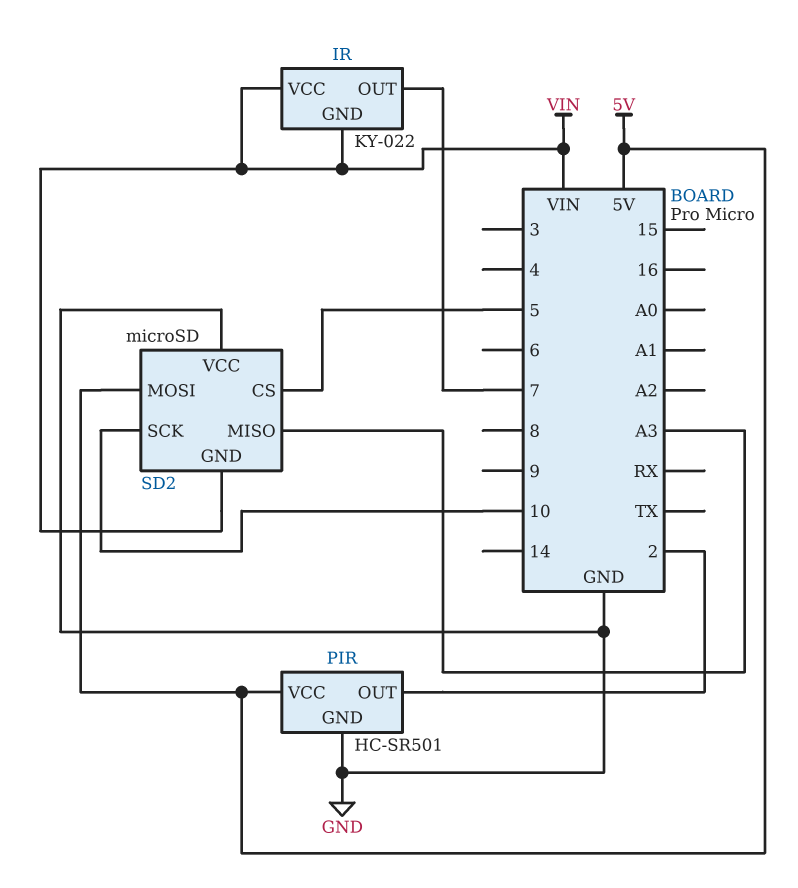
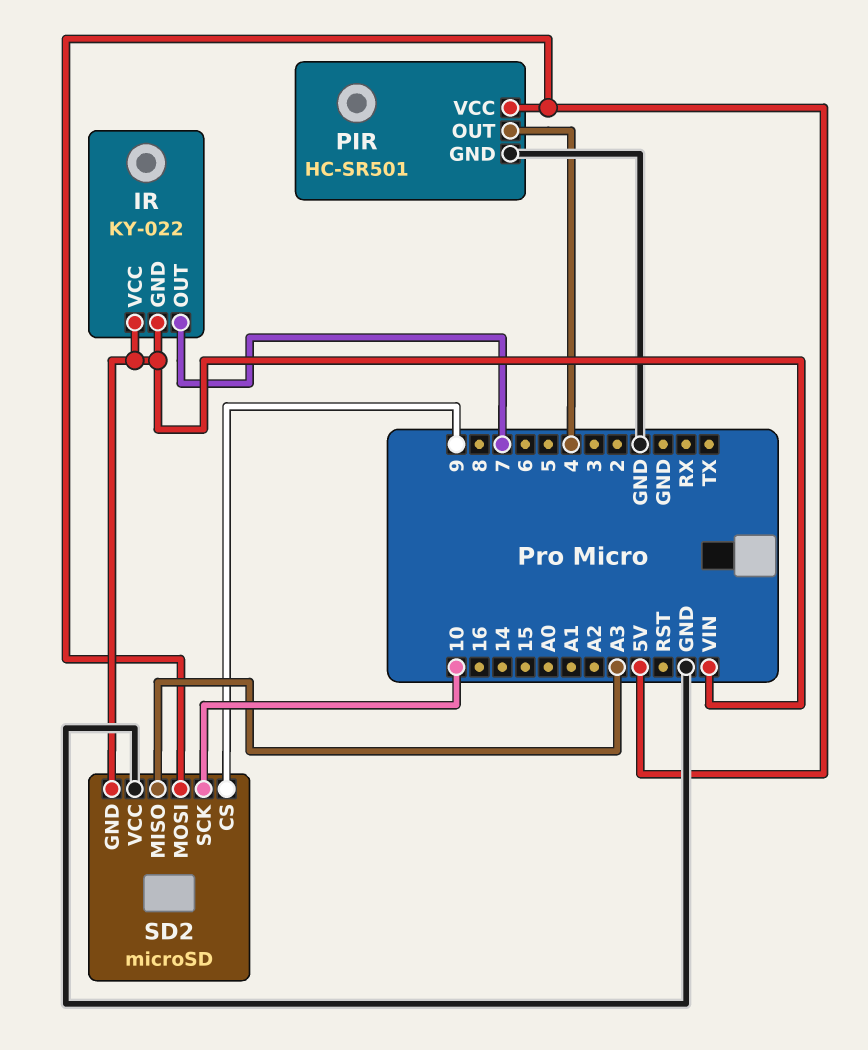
PIR pin OUT: 2 -> 4
SD2 pin CS: 5 -> 9

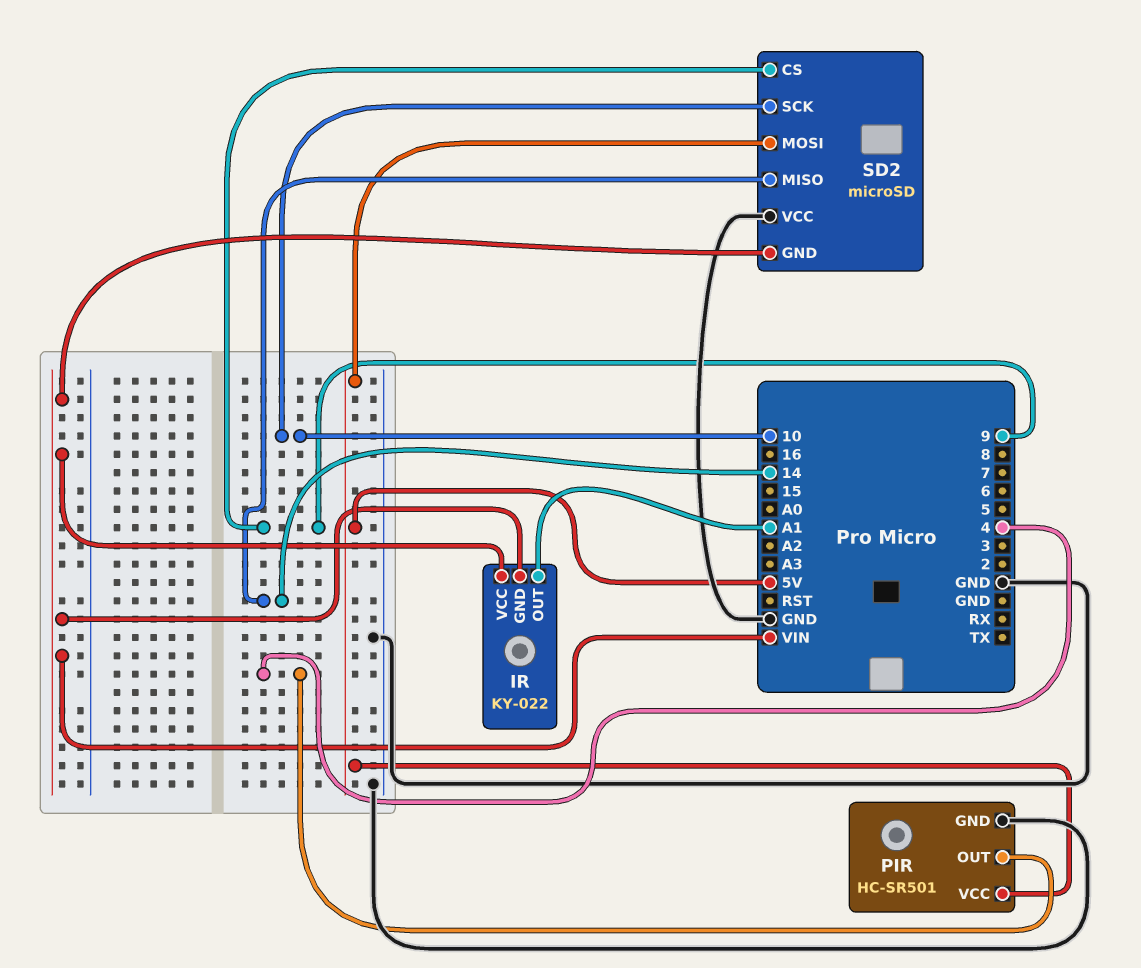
IR pin OUT: 7 -> A1
SD2 pin MISO: A3 -> 14

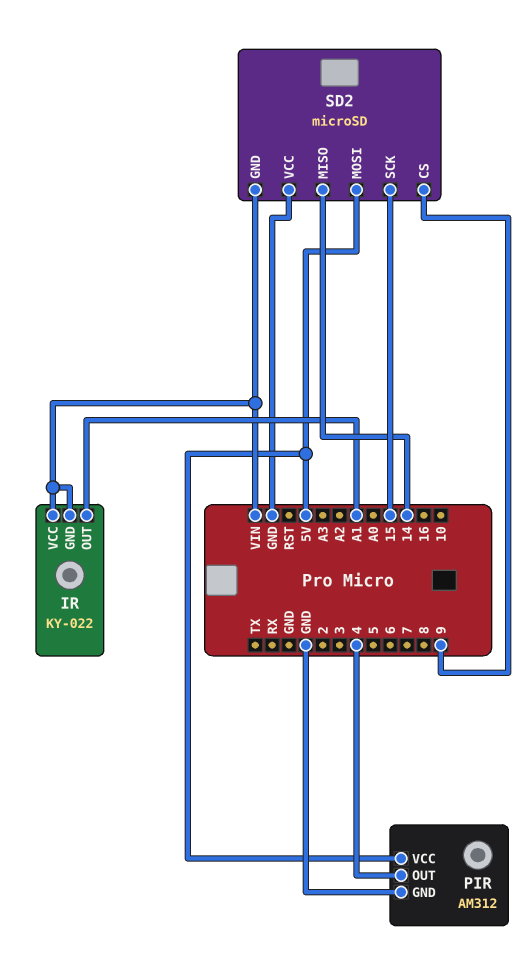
PIR: HC-SR501 -> AM312
SD2 pin SCK: 10 -> 15

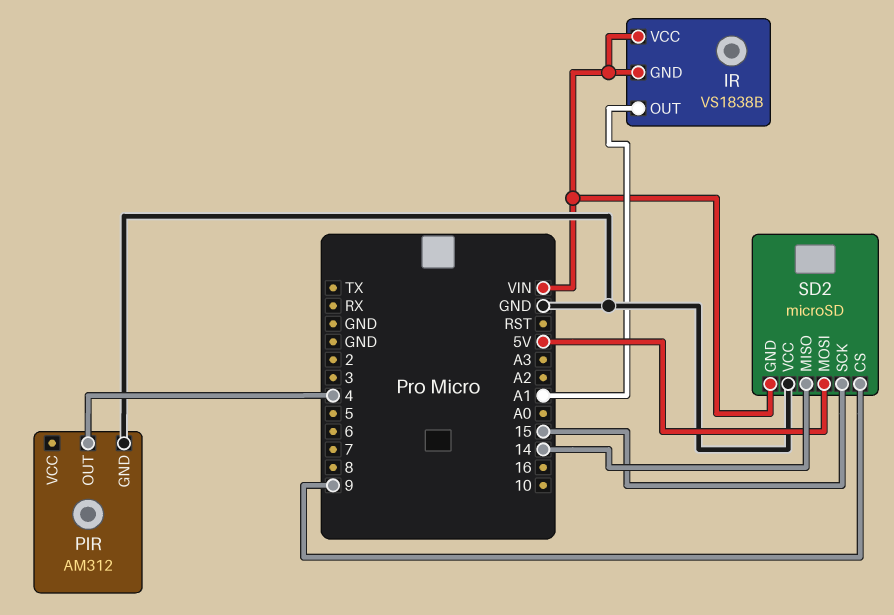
IR: KY-022 -> VS1838B
PIR pin VCC: 5V -> none

